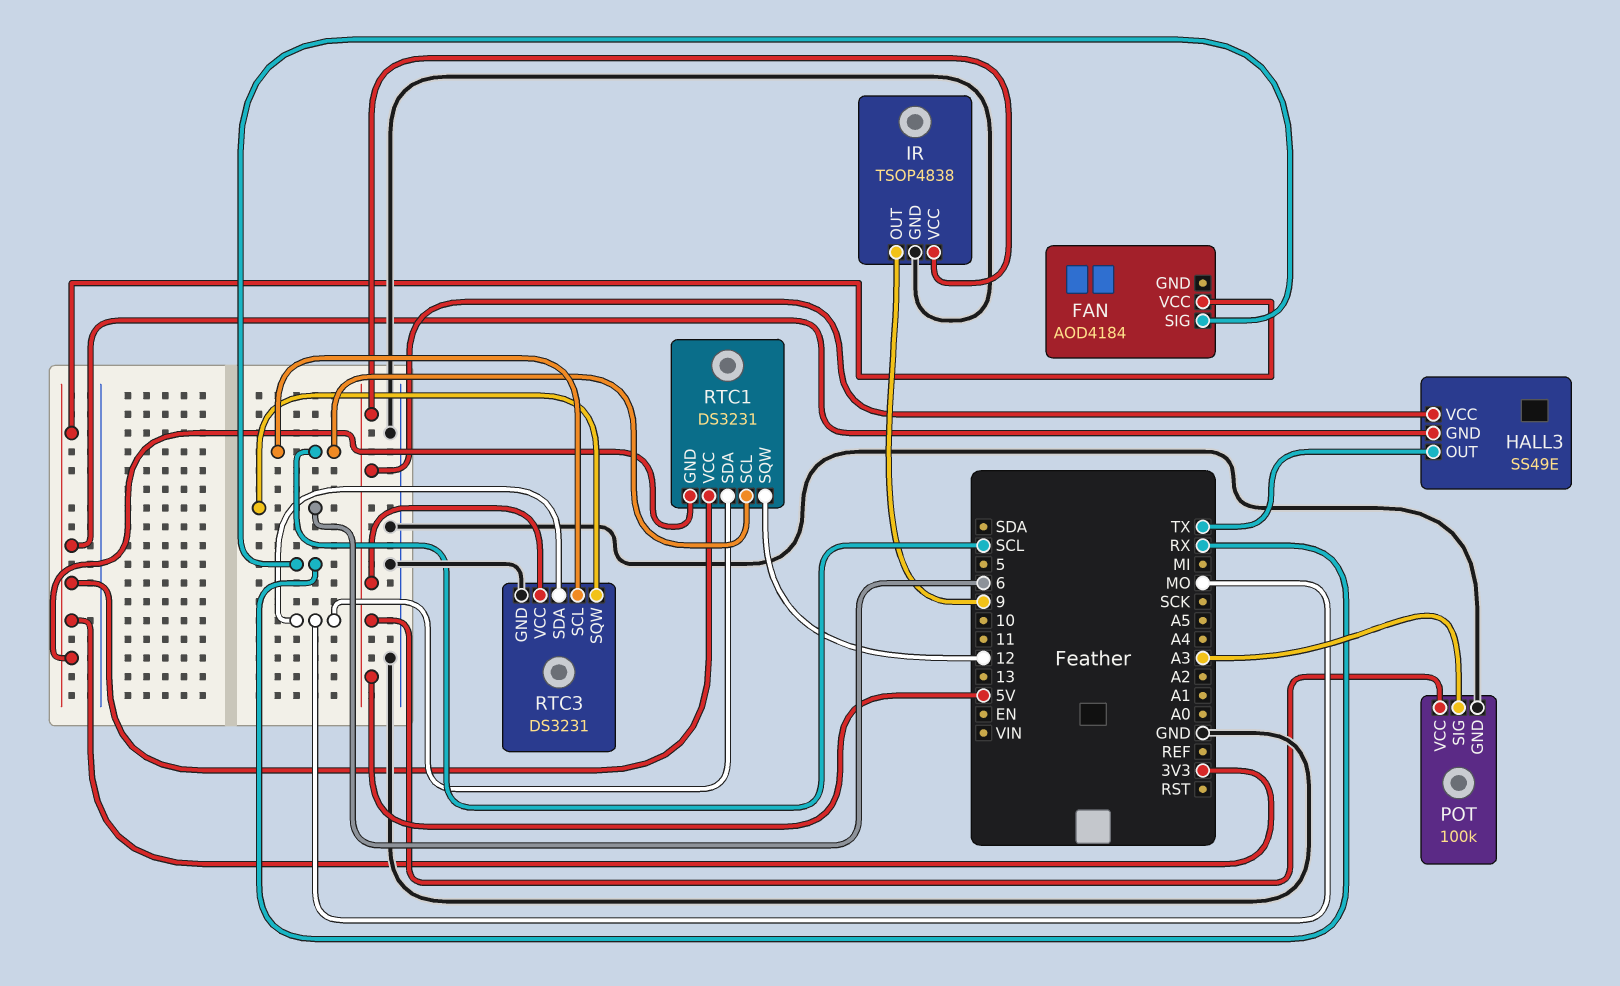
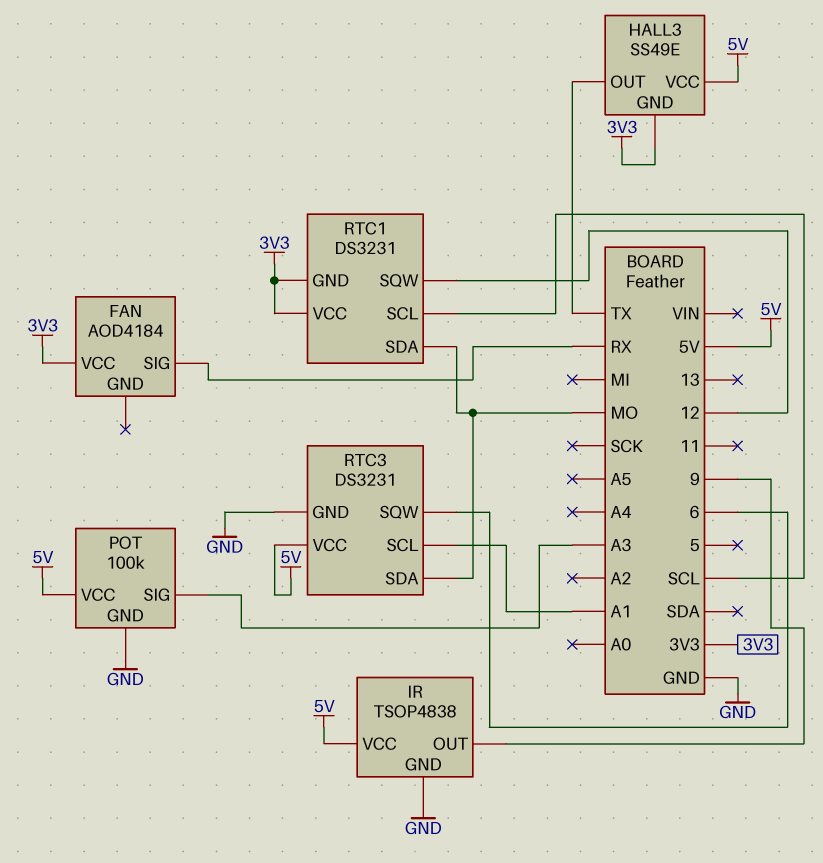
RTC3 pin SCL: SCL -> A1

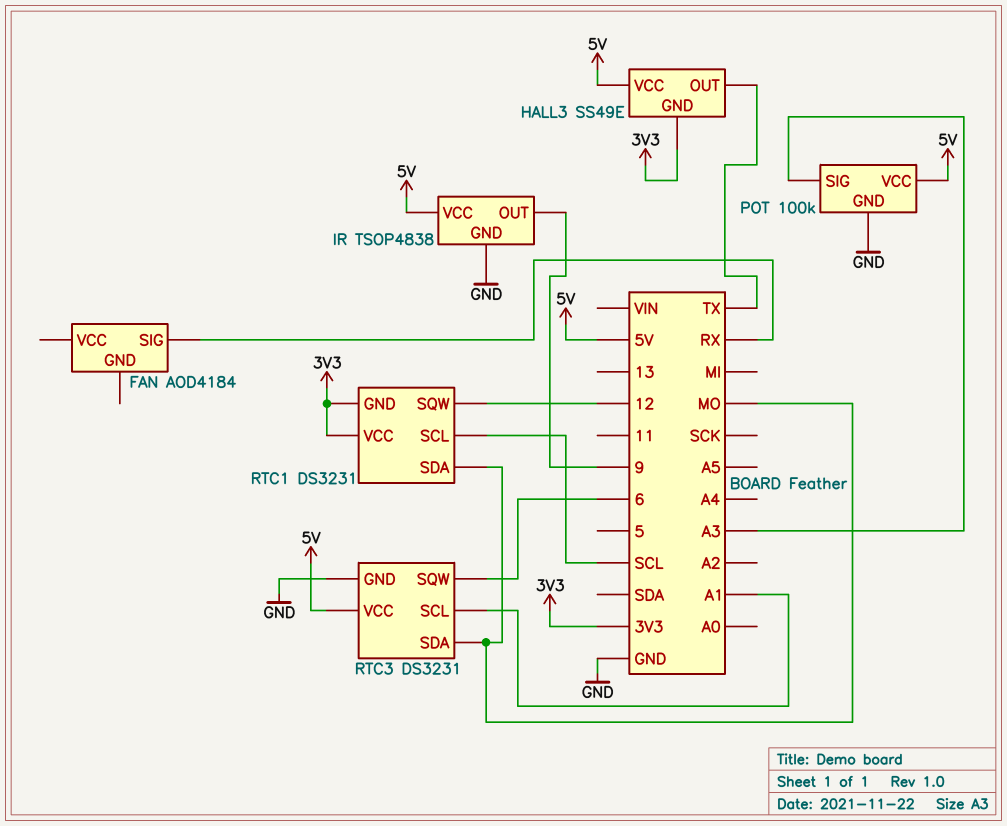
FAN pin VCC: 3V3 -> none

